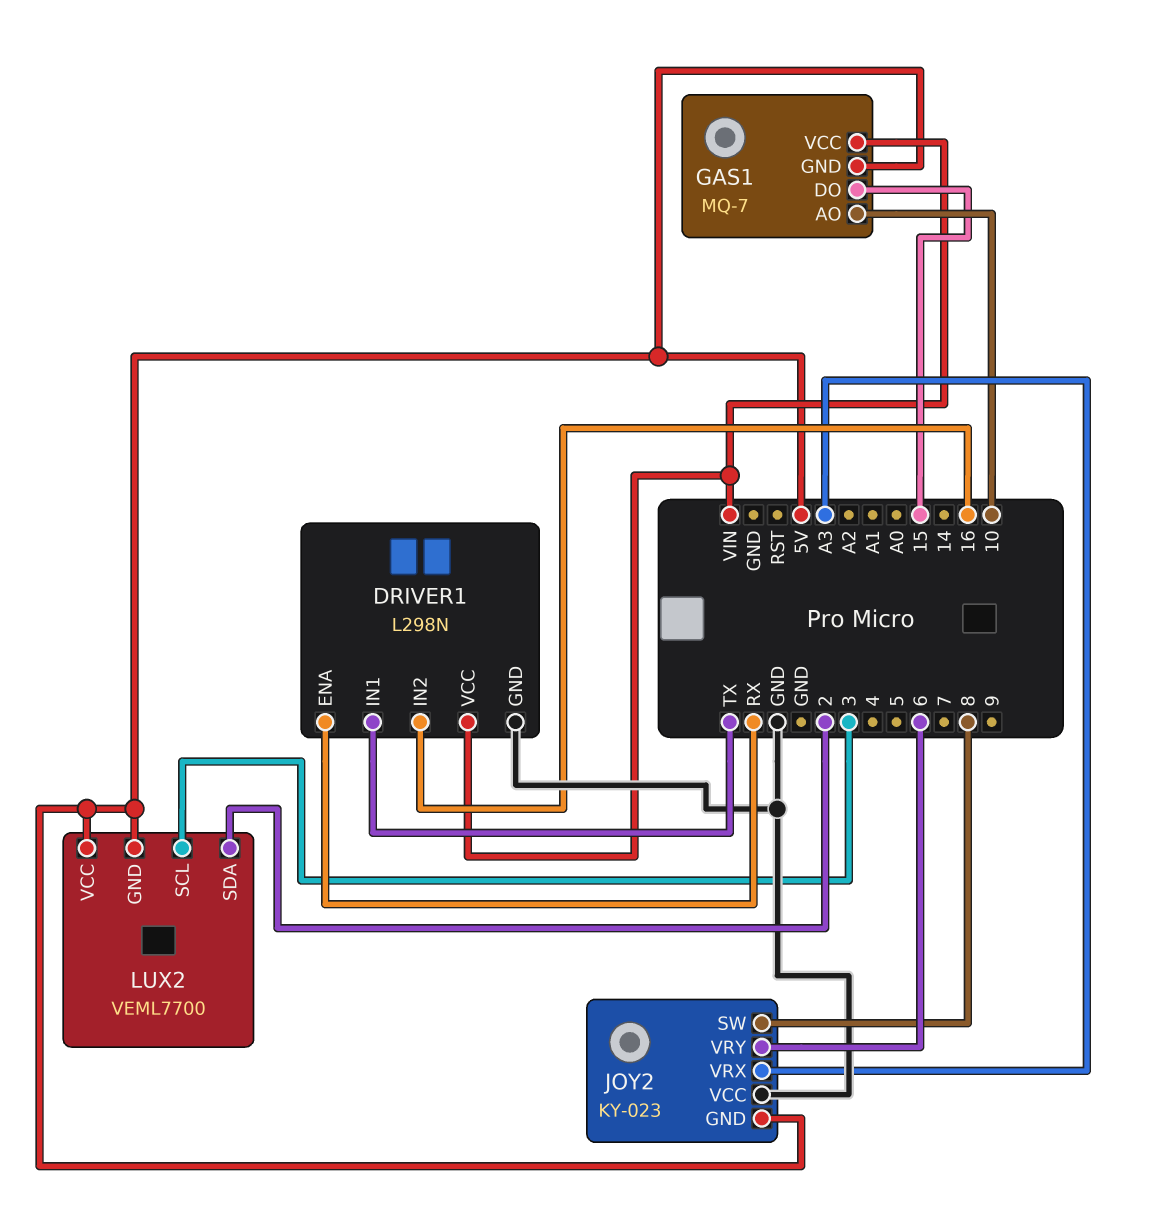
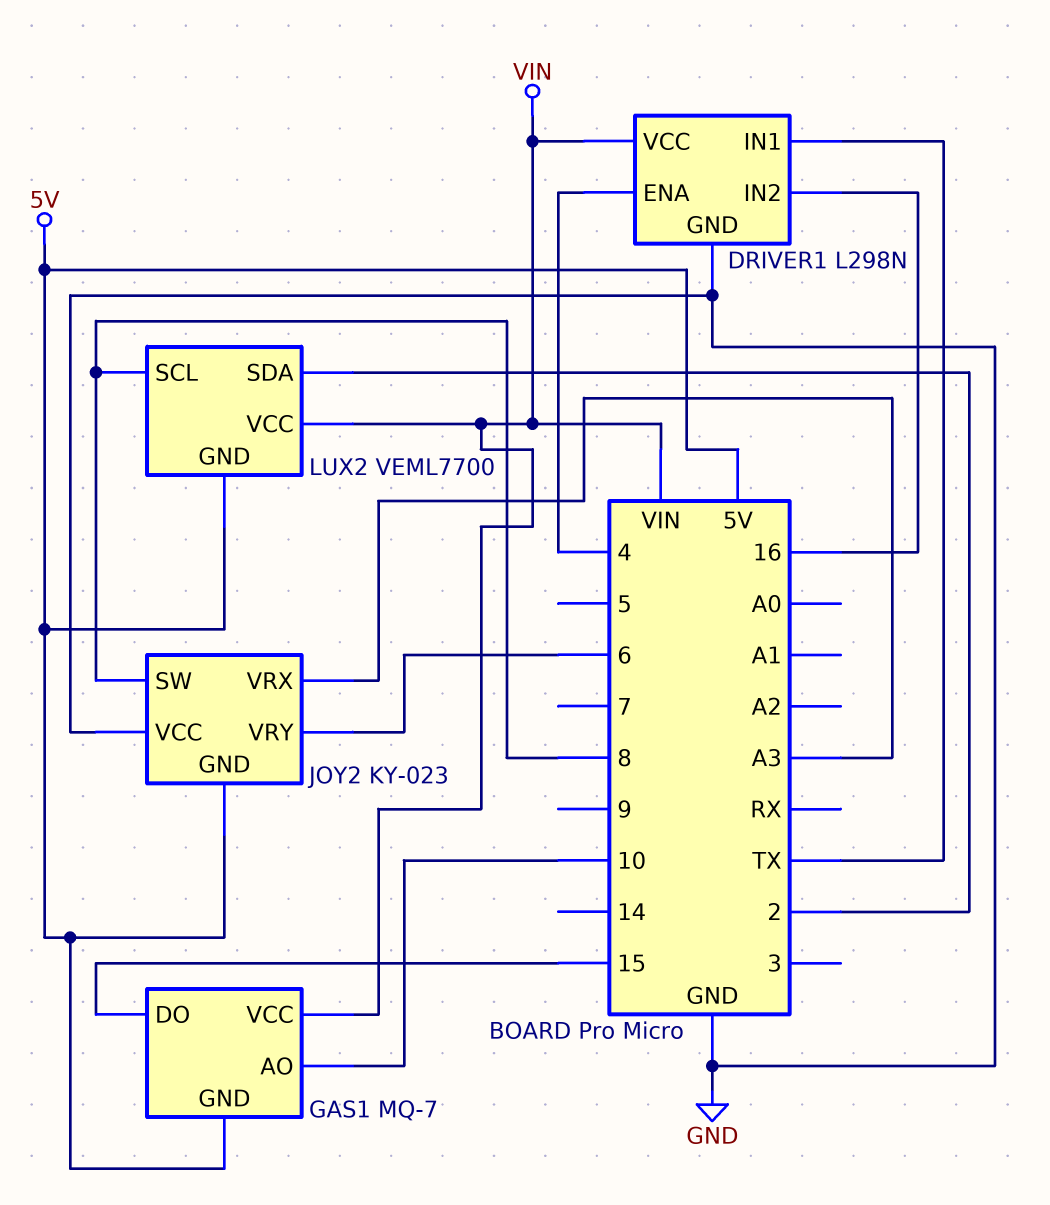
DRIVER1 pin ENA: RX -> 4
LUX2 pin SCL: 3 -> 8
LUX2 pin VCC: 5V -> VIN

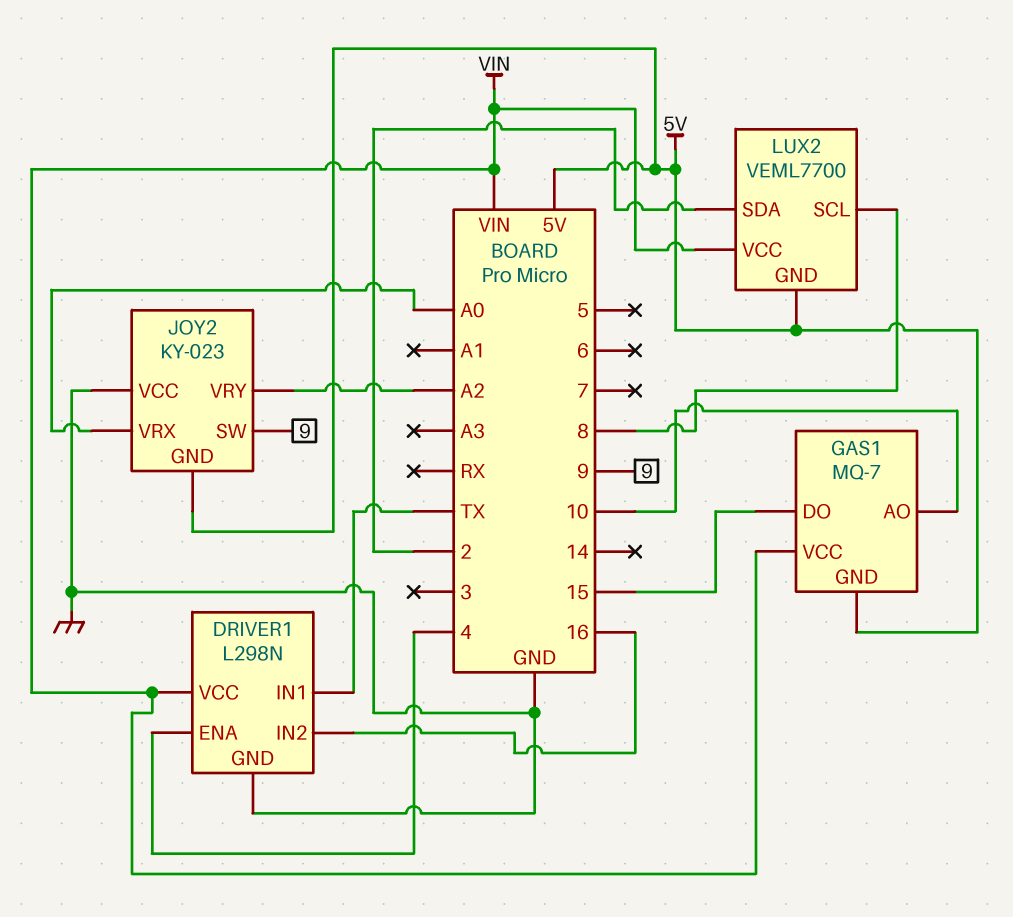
JOY2 pin SW: 8 -> 9
JOY2 pin VRX: A3 -> A0
JOY2 pin VRY: 6 -> A2

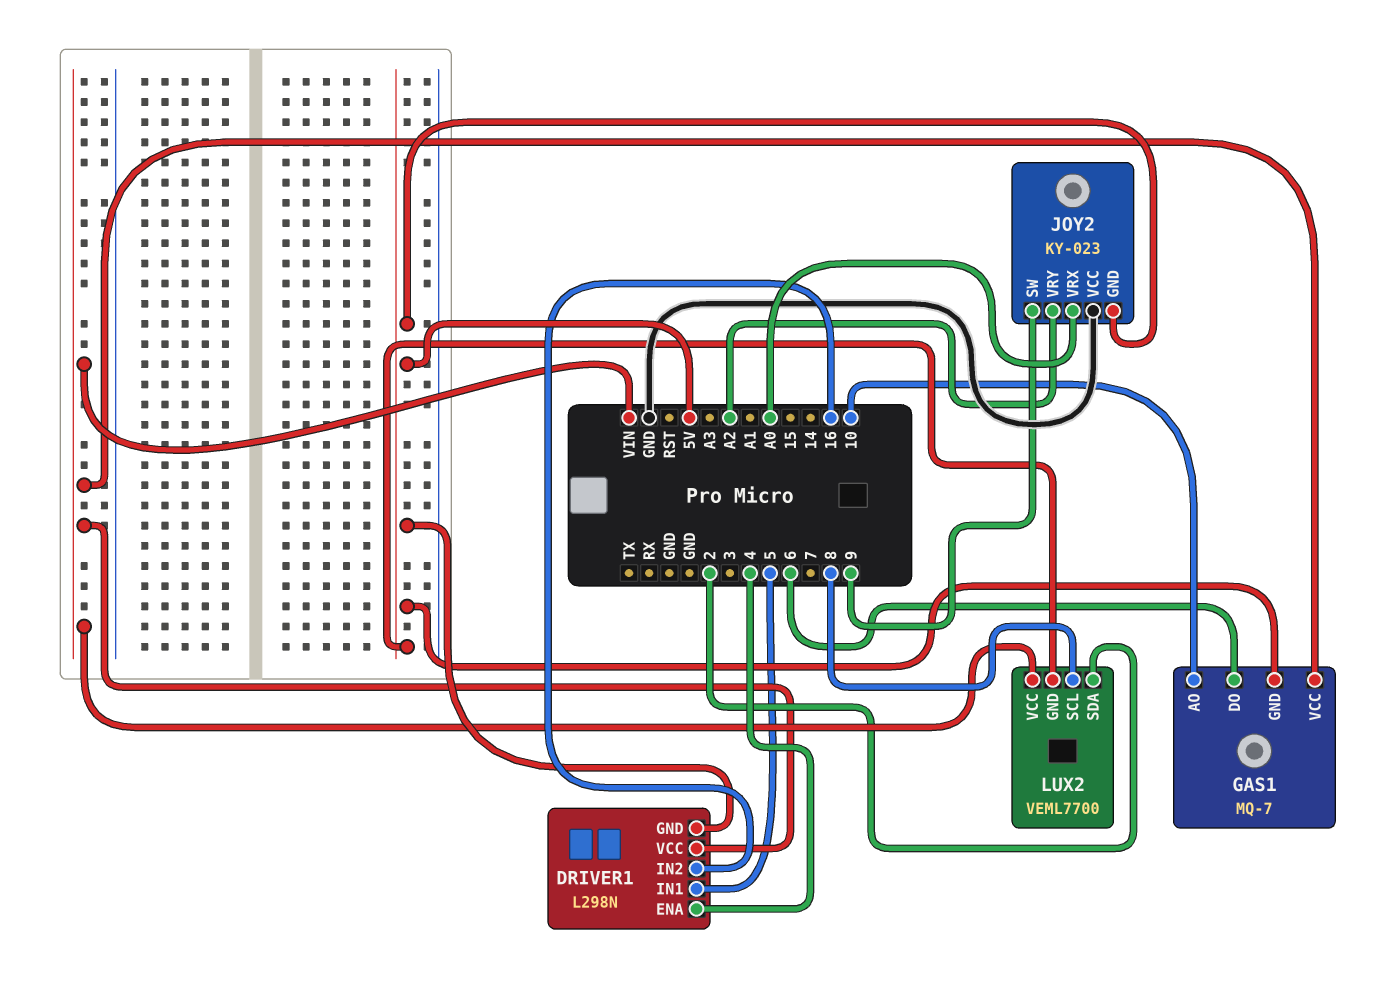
DRIVER1 pin GND: GND -> 5V
DRIVER1 pin IN1: TX -> 5
GAS1 pin DO: 15 -> 6

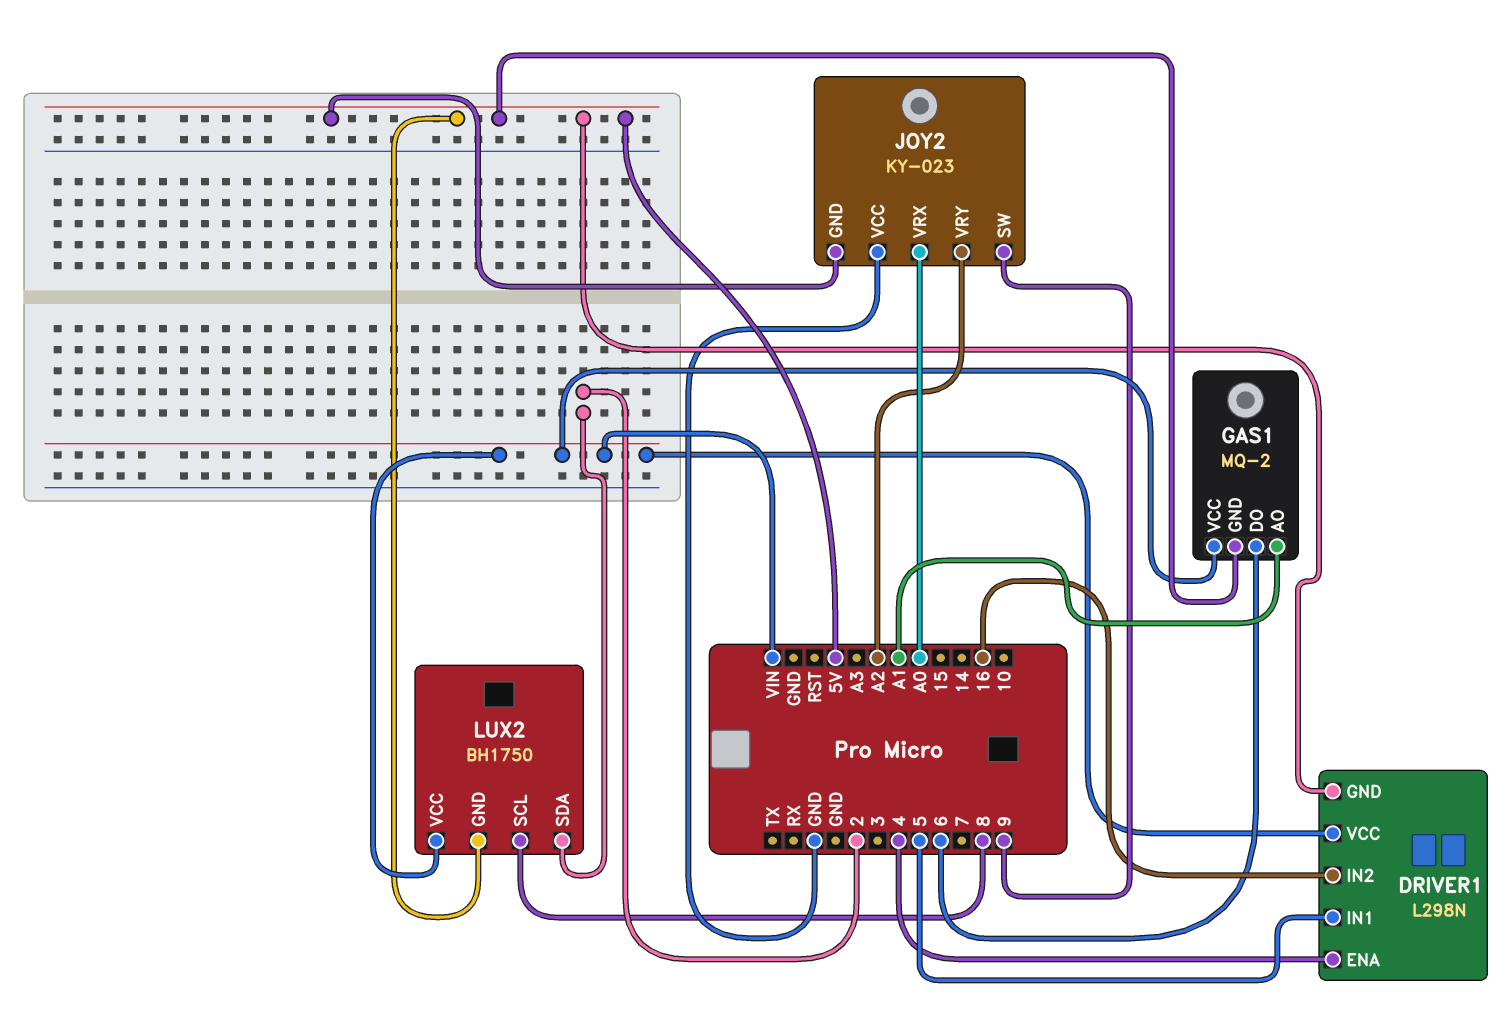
GAS1: MQ-7 -> MQ-2
GAS1 pin AO: 10 -> A1
LUX2: VEML7700 -> BH1750

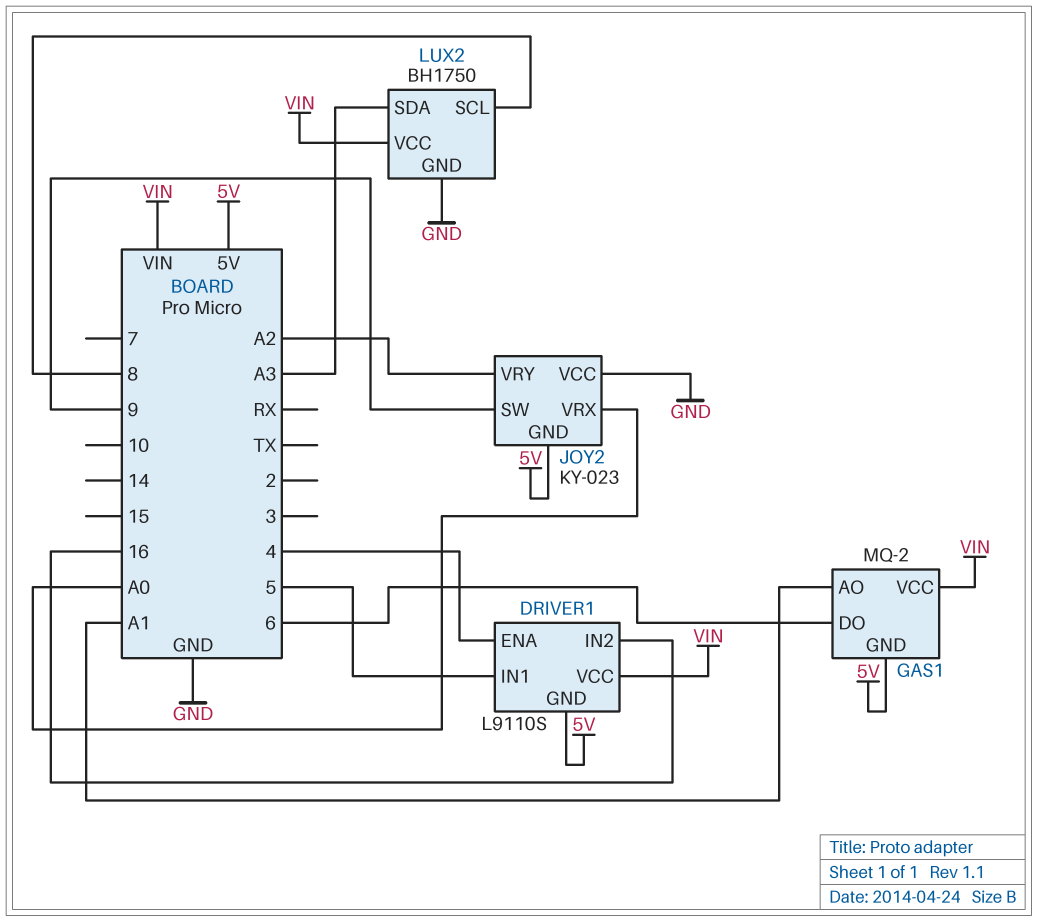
DRIVER1: L298N -> L9110S
LUX2 pin GND: 5V -> GND
LUX2 pin SDA: 2 -> A3

